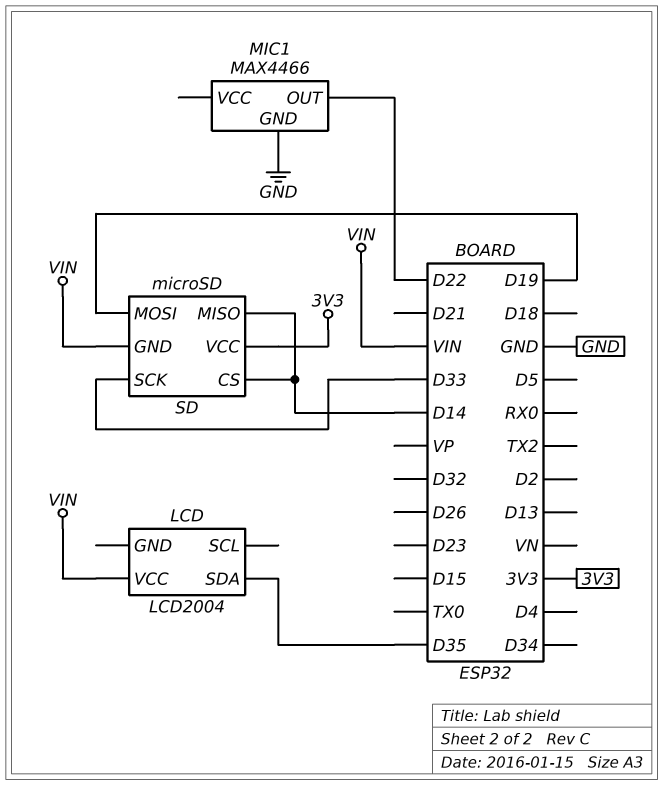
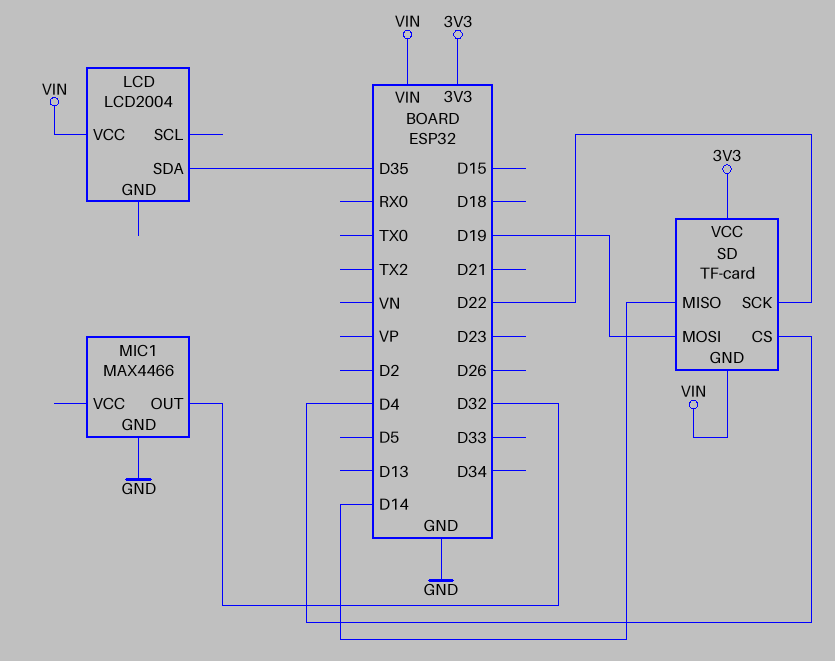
MIC1 pin OUT: D22 -> D32
SD: microSD -> TF-card
SD pin CS: D14 -> D4
SD pin SCK: D33 -> D22

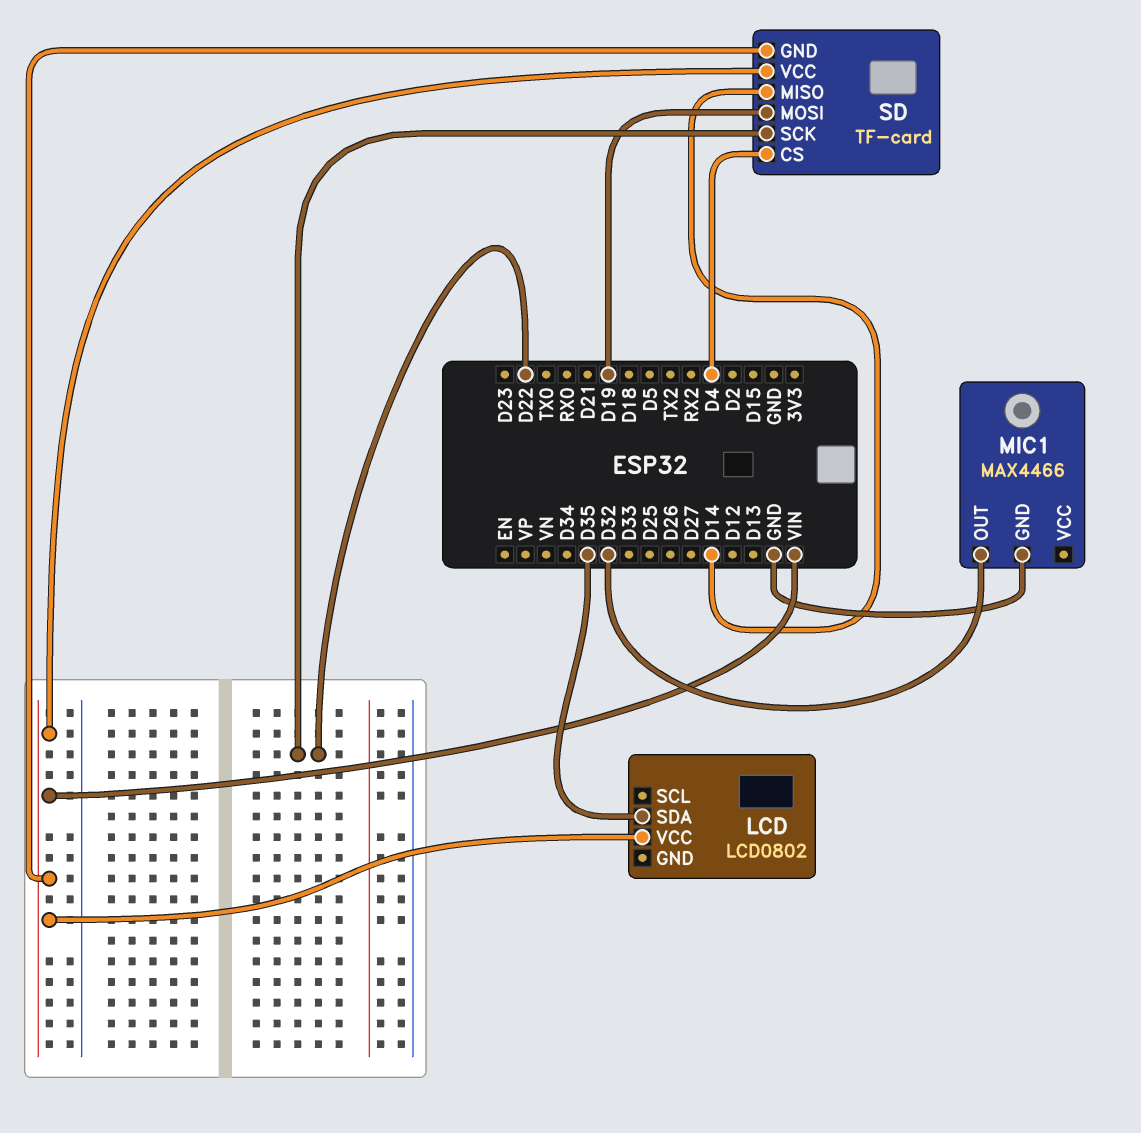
LCD: LCD2004 -> LCD0802
SD pin VCC: 3V3 -> VIN

